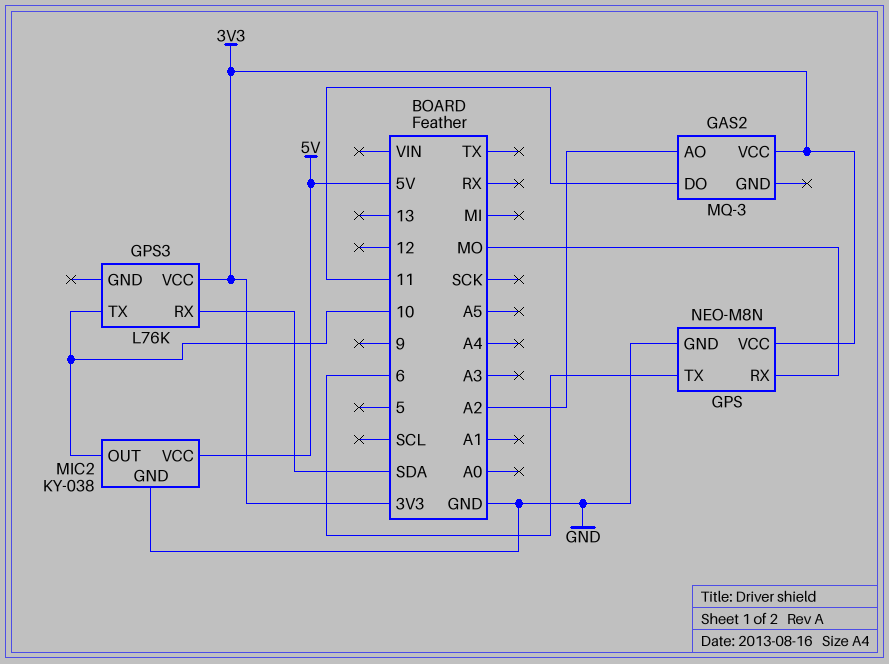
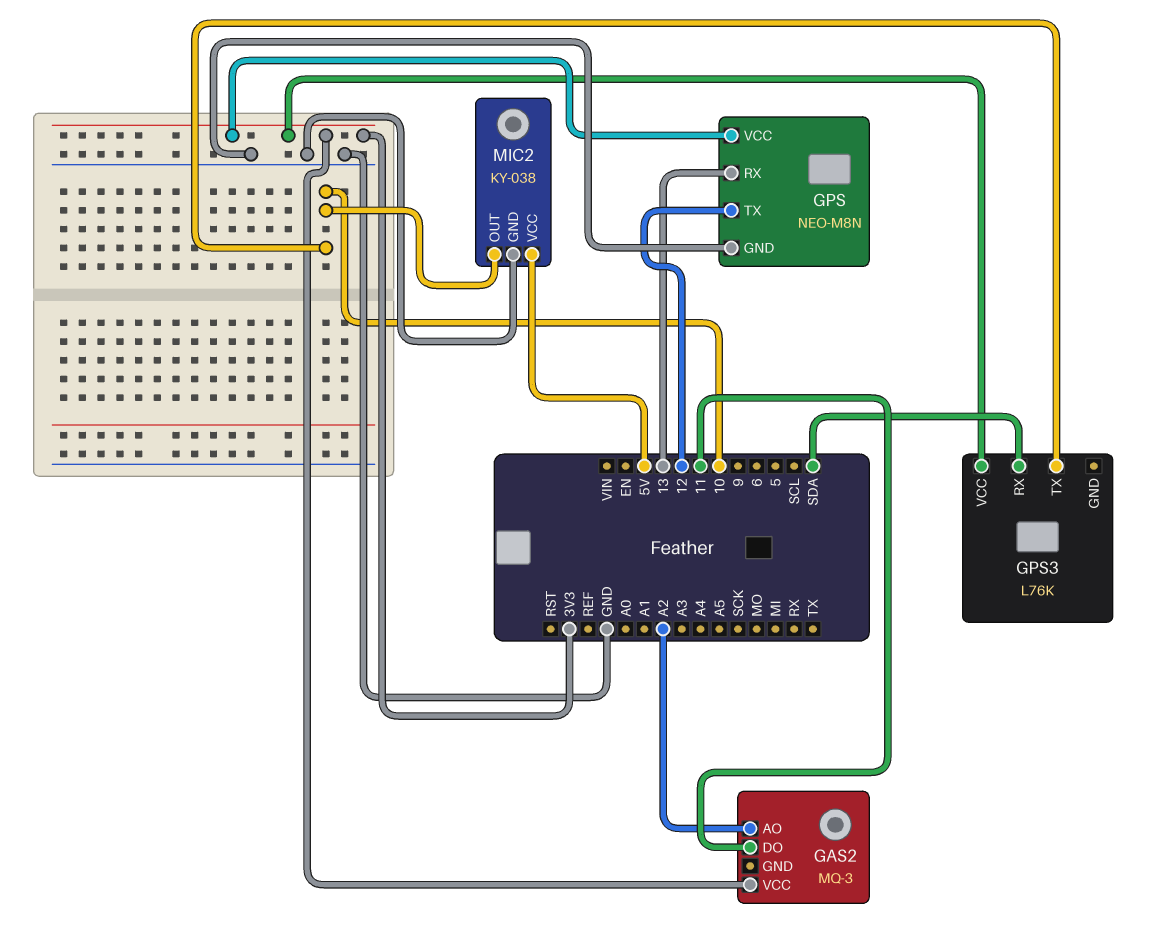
GPS pin RX: MO -> 13
GPS pin TX: 6 -> 12

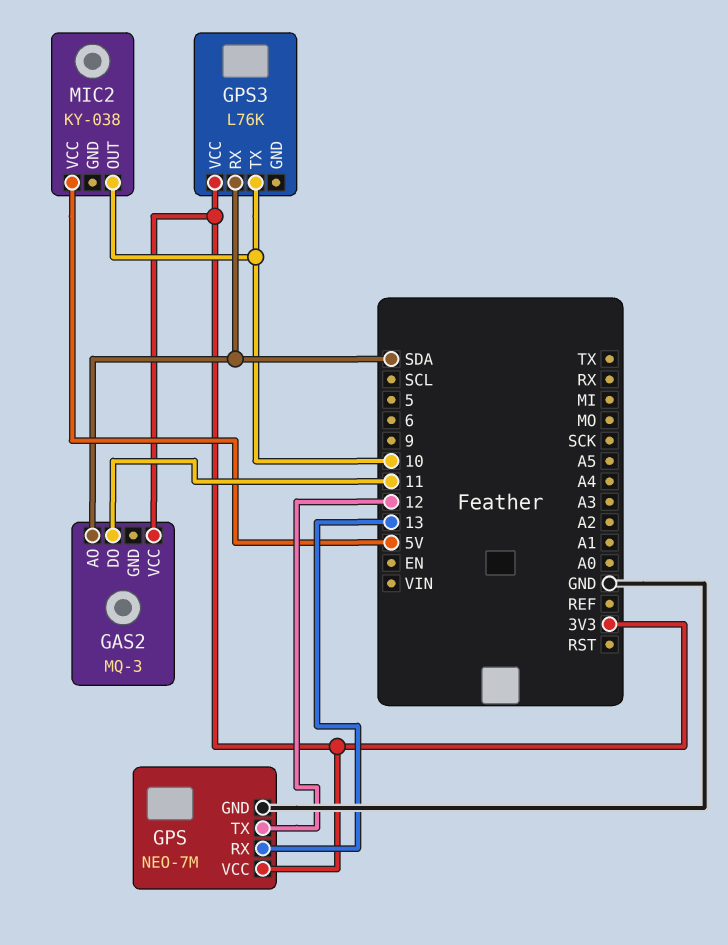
GAS2 pin AO: A2 -> SDA
GPS: NEO-M8N -> NEO-7M
MIC2 pin GND: GND -> none

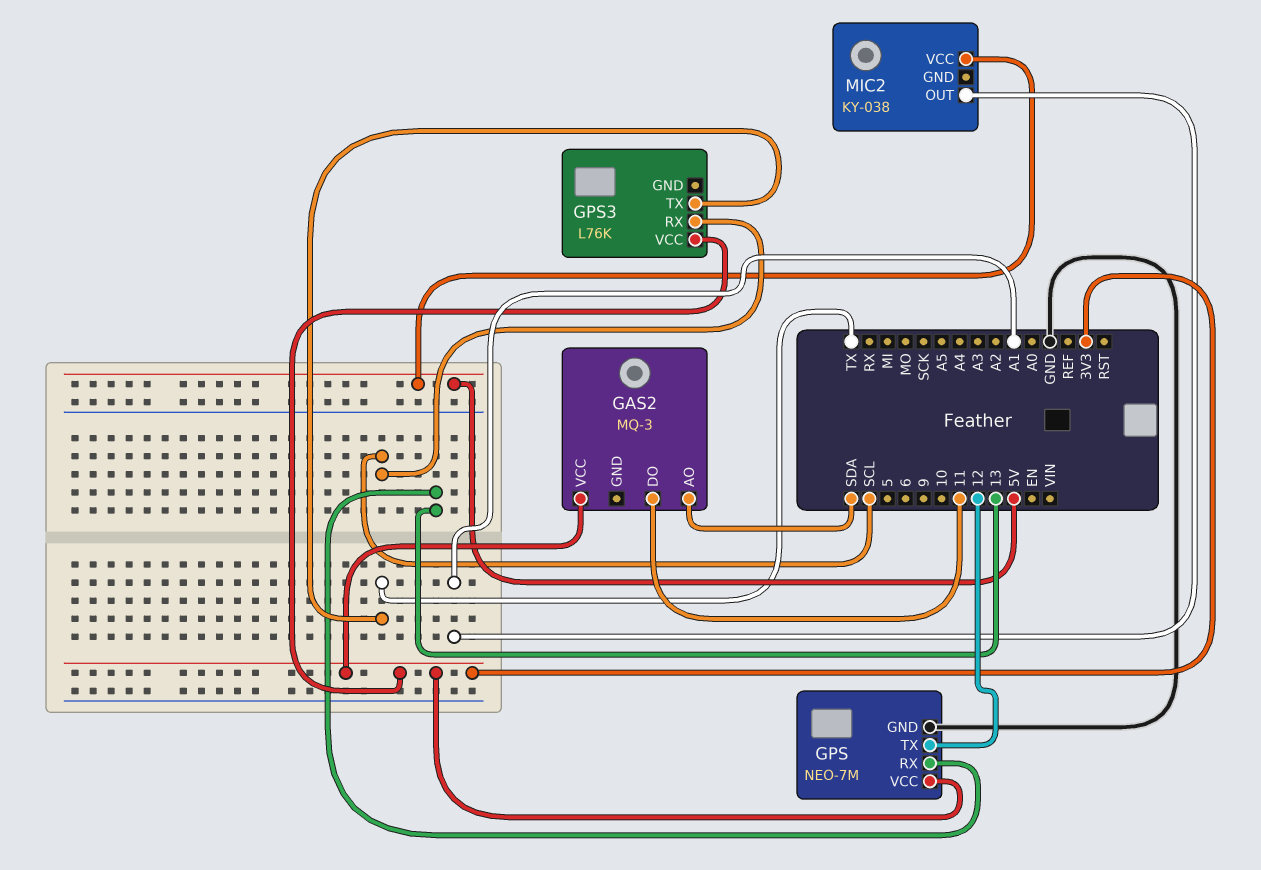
GPS3 pin RX: SDA -> SCL
GPS3 pin TX: 10 -> TX
MIC2 pin OUT: 10 -> A1

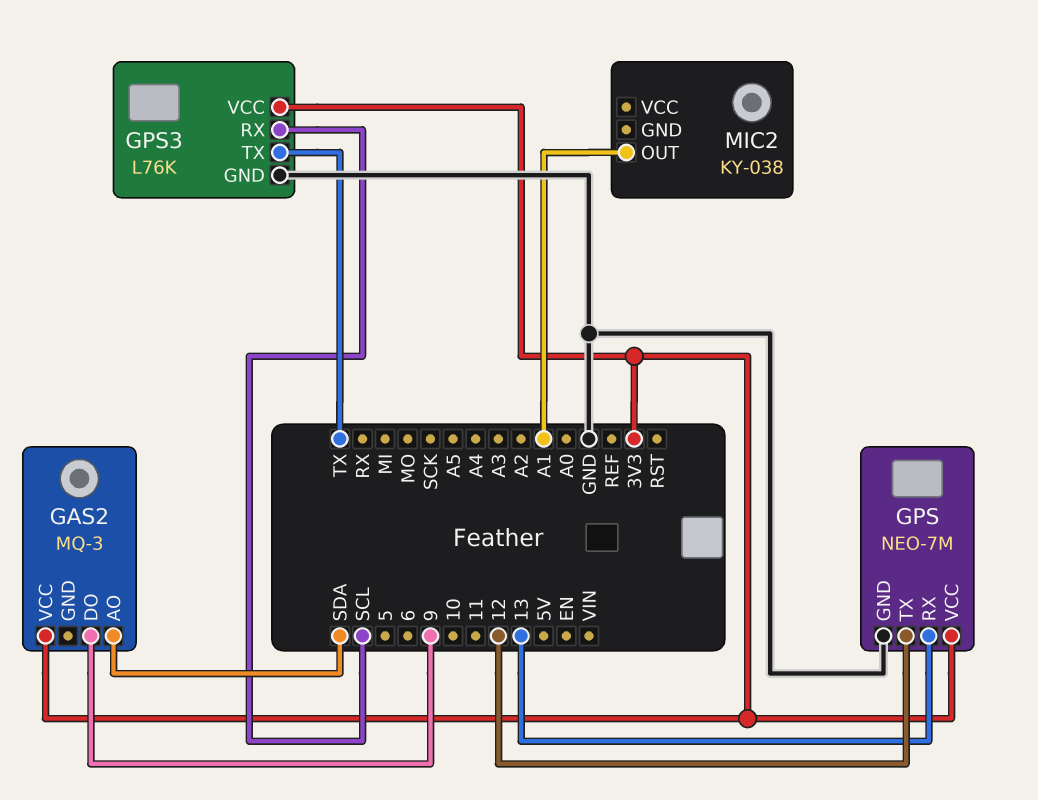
GAS2 pin DO: 11 -> 9
GPS3 pin GND: none -> GND
MIC2 pin VCC: 5V -> none

